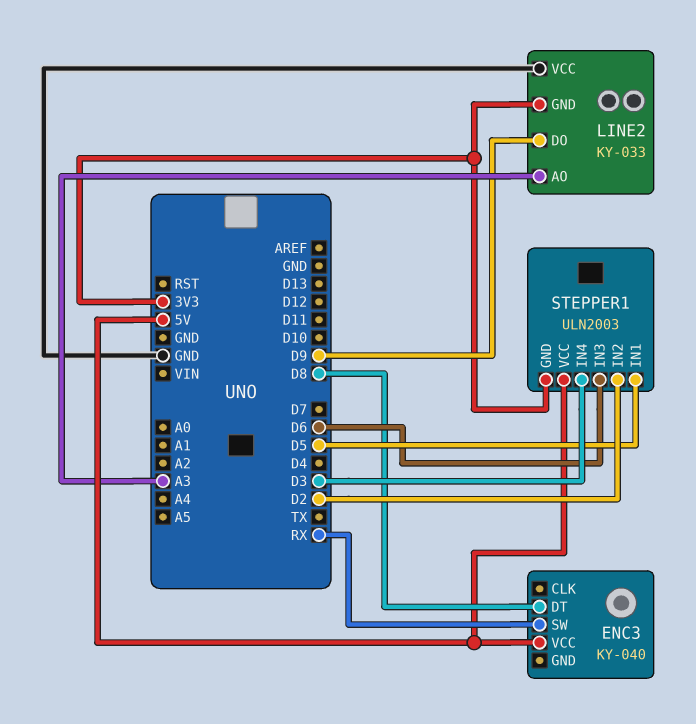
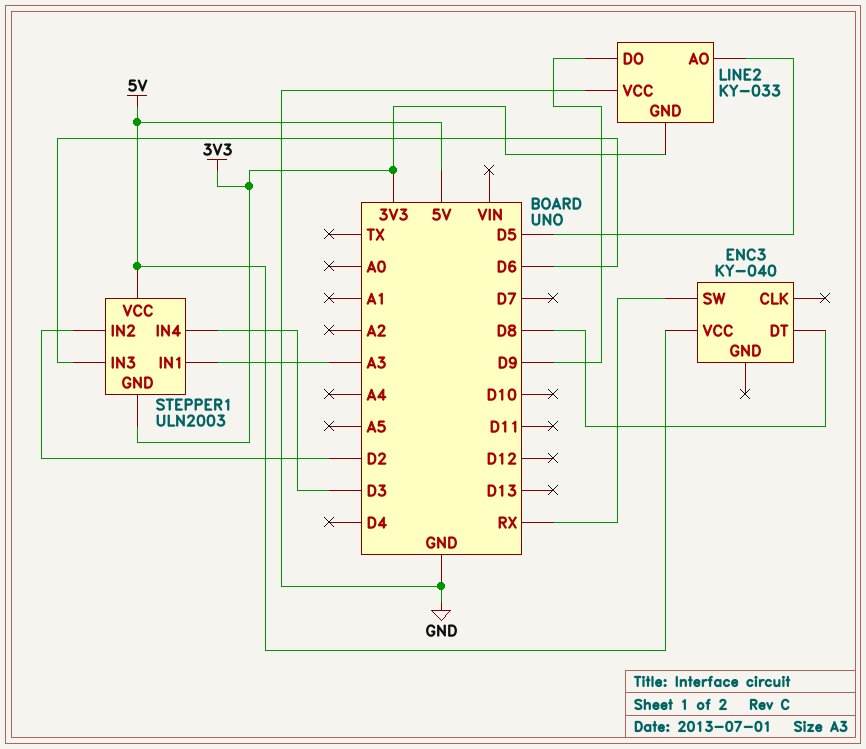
LINE2 pin AO: A3 -> D5
STEPPER1 pin IN1: D5 -> A3

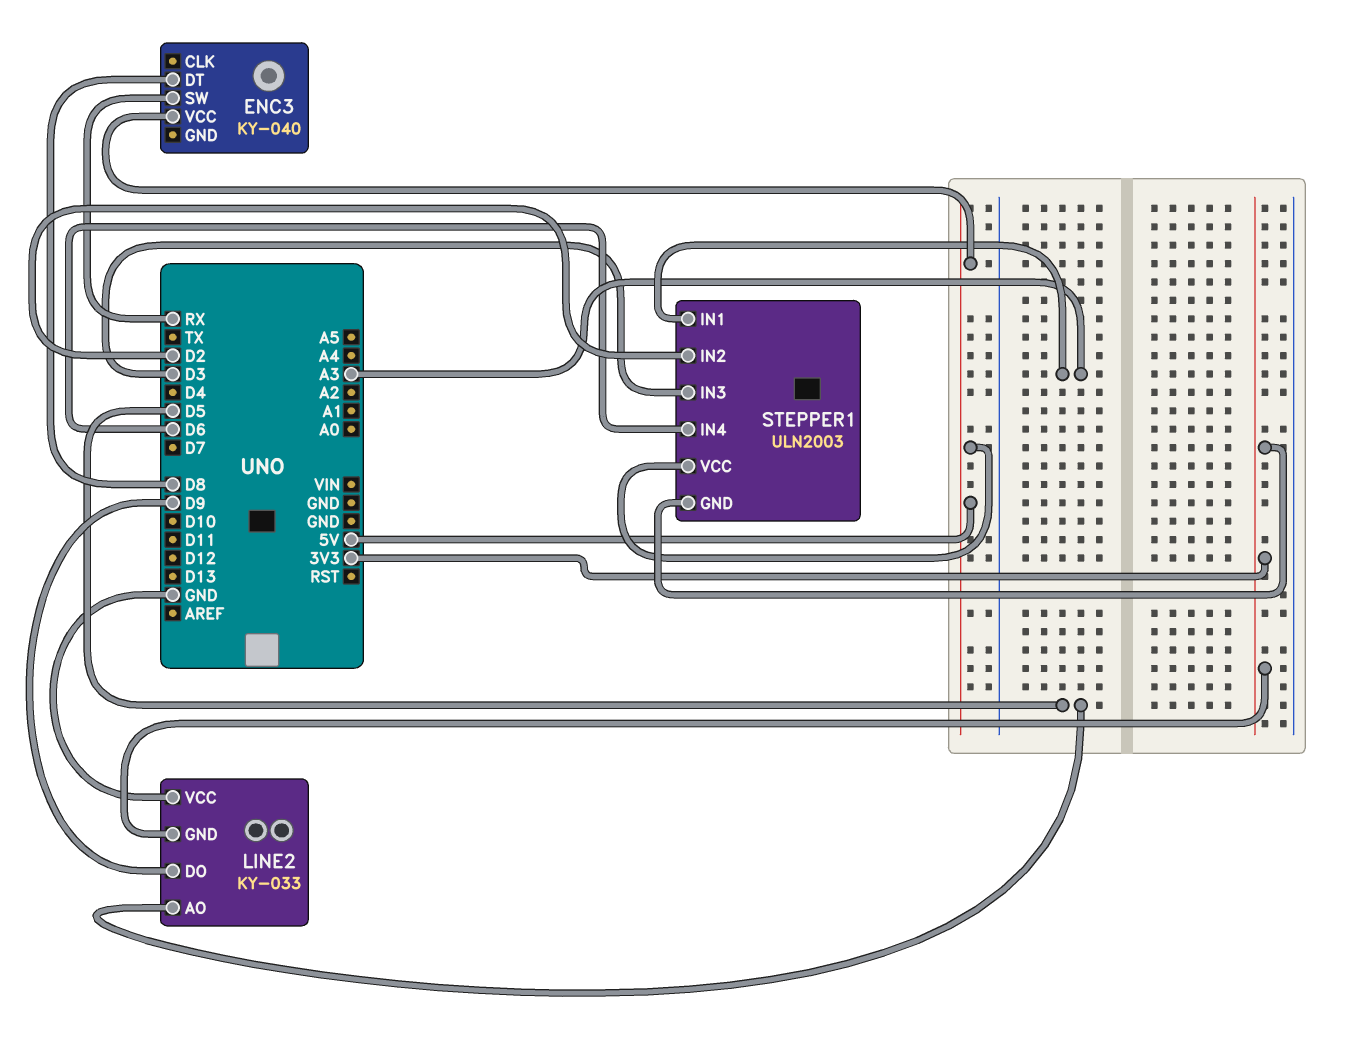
STEPPER1 pin IN3: D6 -> D3
STEPPER1 pin IN4: D3 -> D6

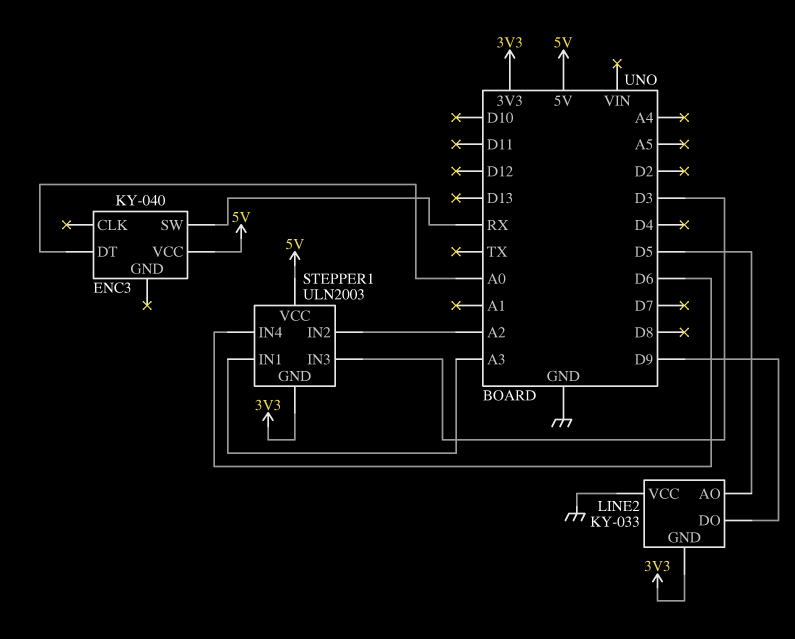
ENC3 pin DT: D8 -> A0
STEPPER1 pin IN2: D2 -> A2

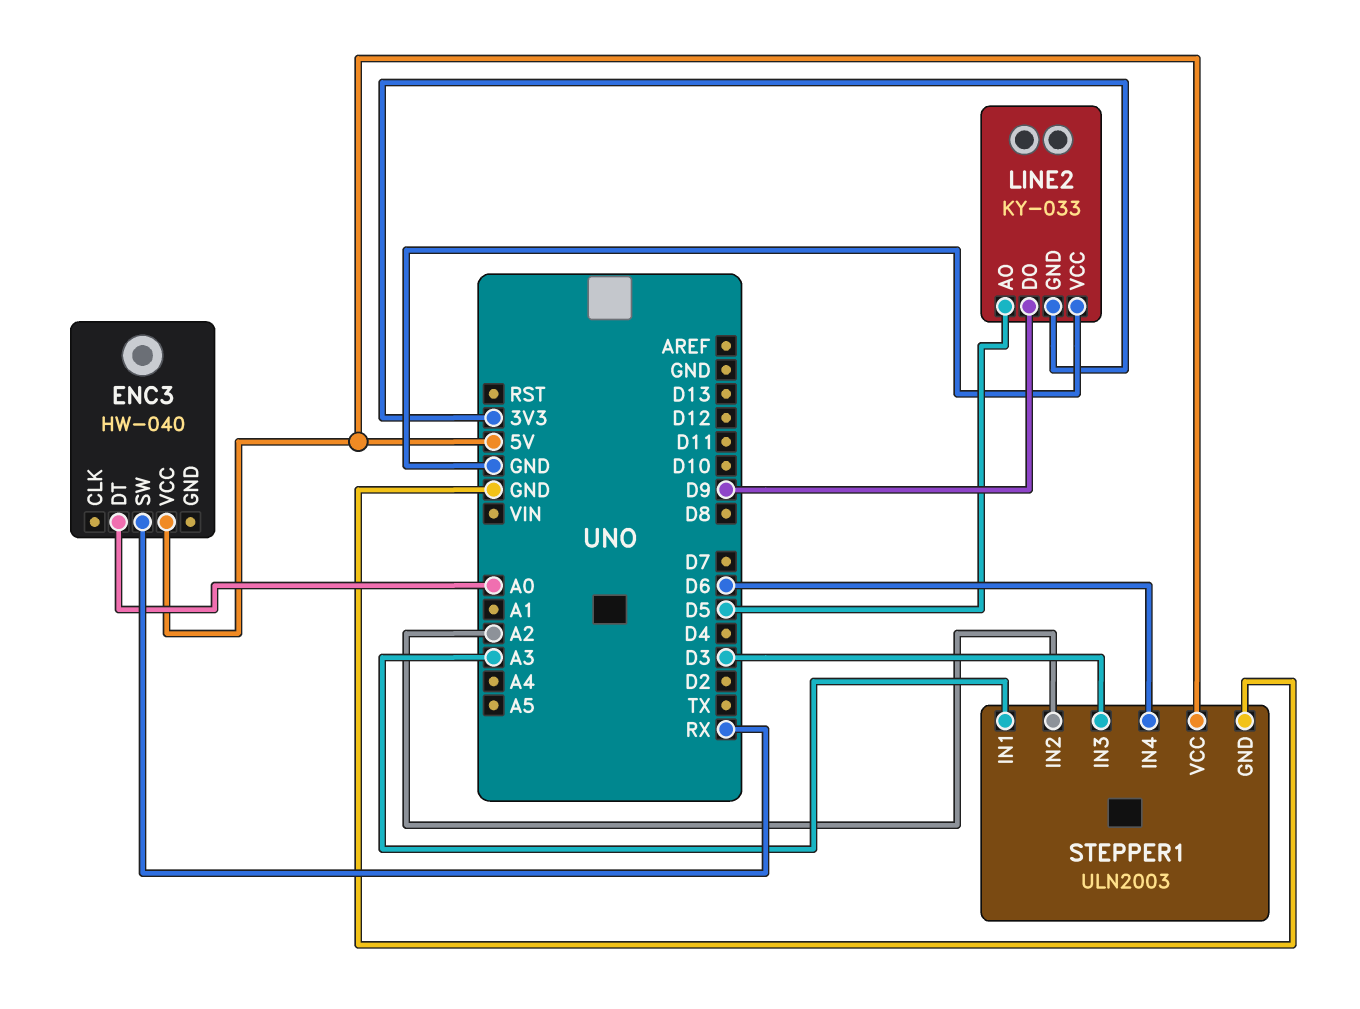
ENC3: KY-040 -> HW-040
STEPPER1 pin GND: 3V3 -> GND

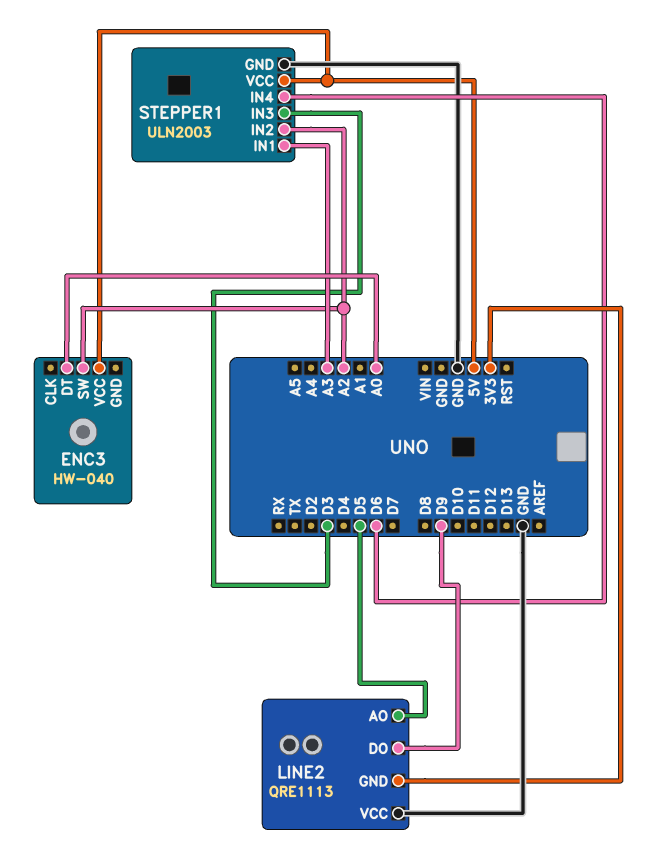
ENC3 pin SW: RX -> A2
LINE2: KY-033 -> QRE1113

